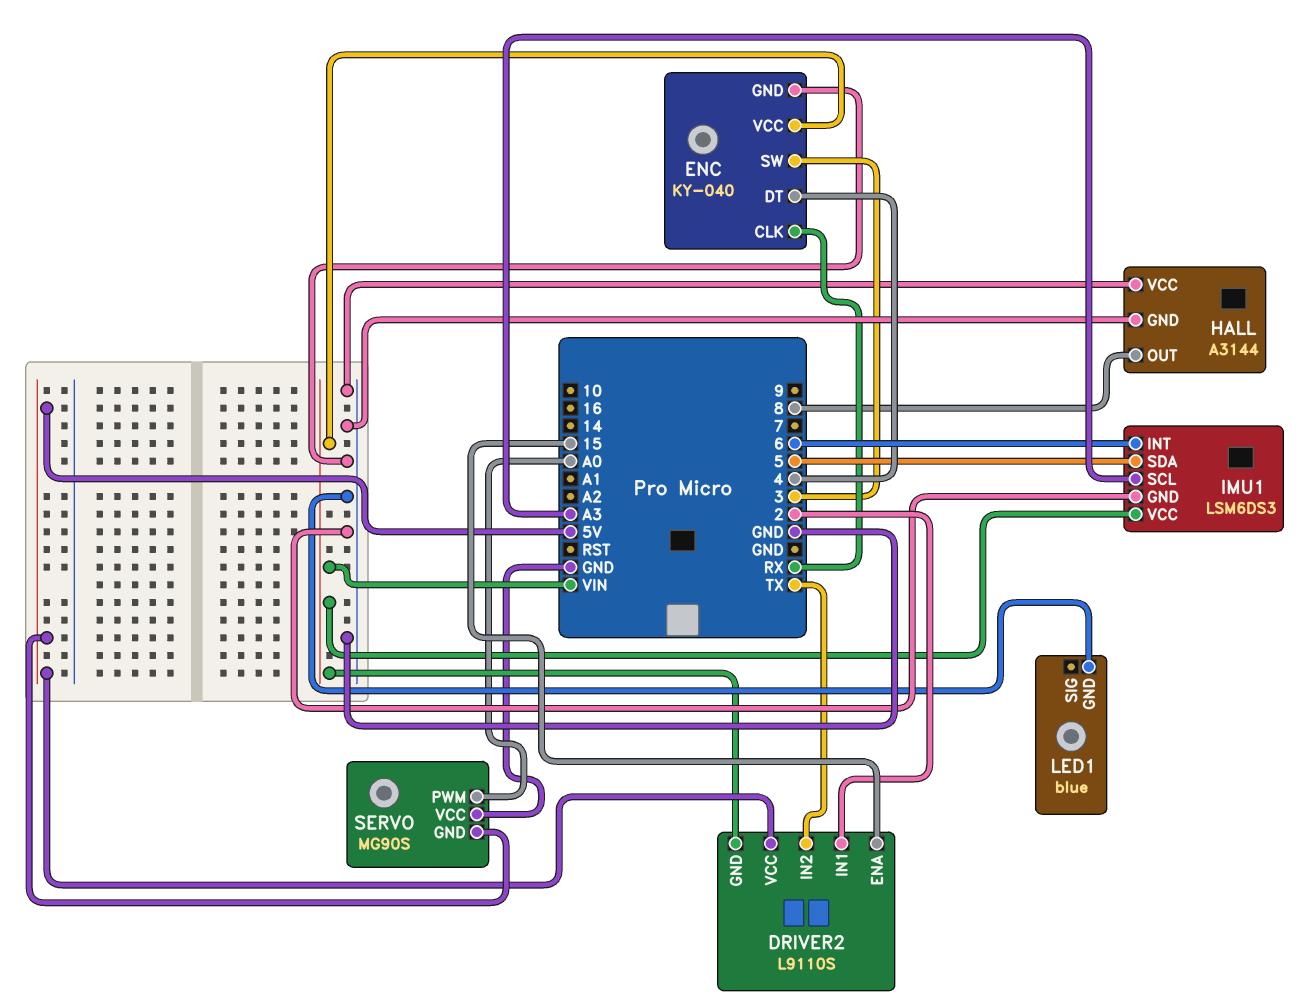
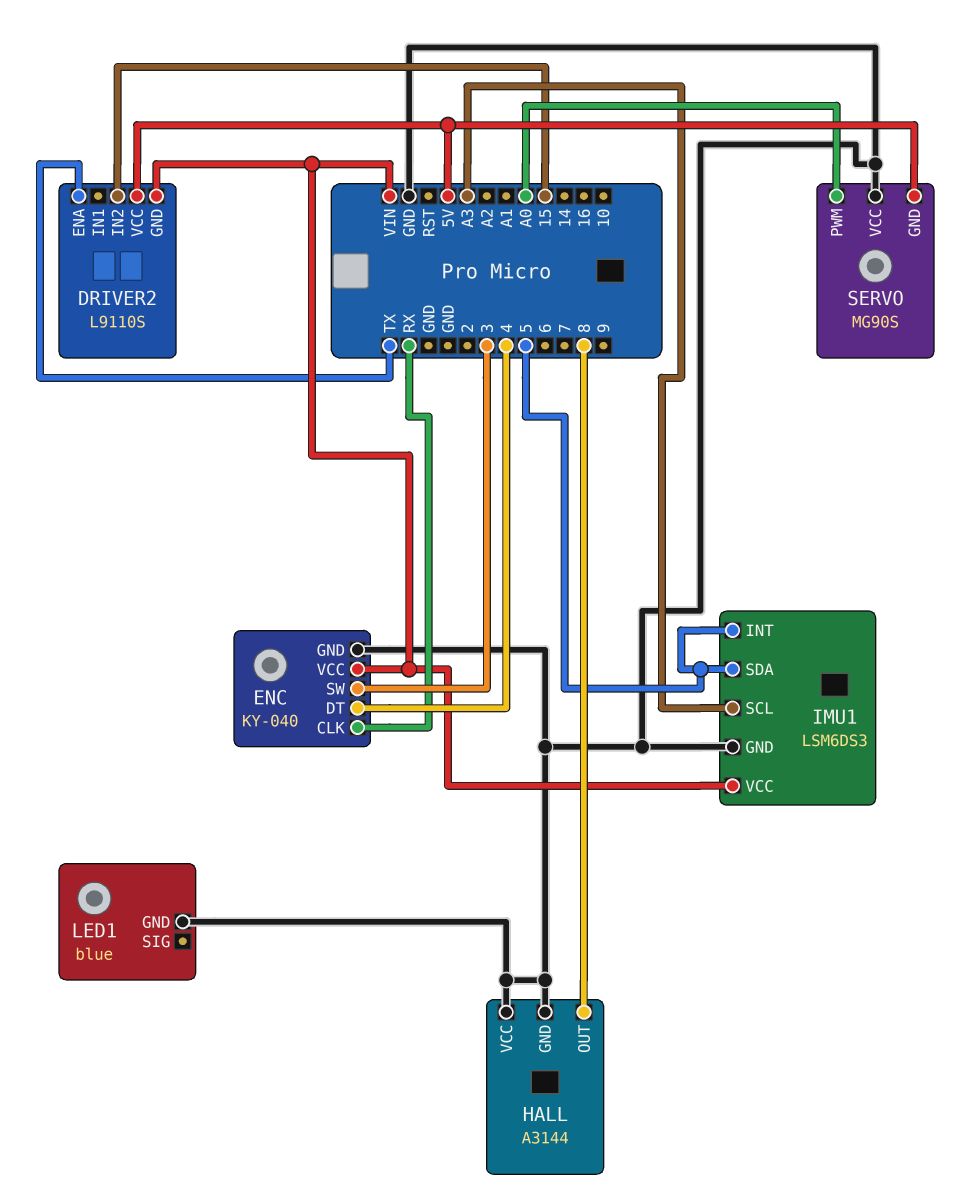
DRIVER2 pin ENA: 15 -> TX
DRIVER2 pin IN1: 2 -> none
DRIVER2 pin IN2: TX -> 15
IMU1 pin INT: 6 -> 5

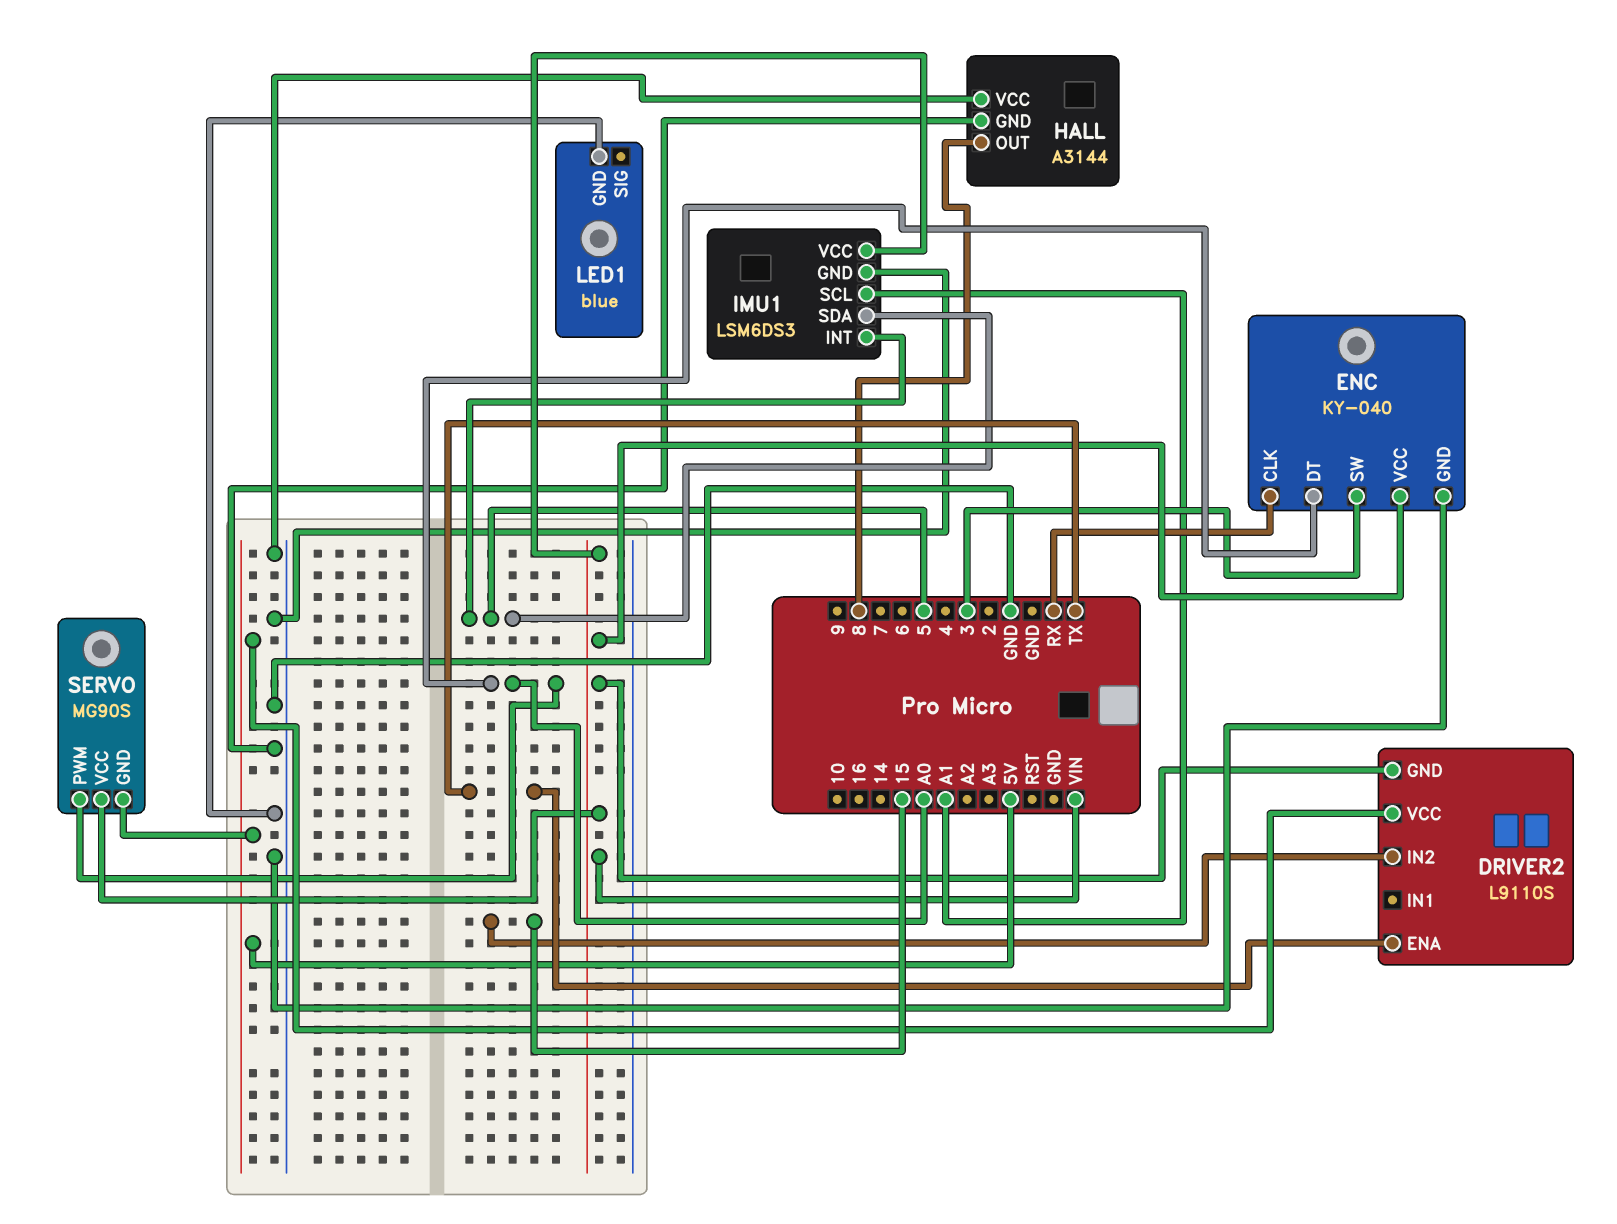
ENC pin DT: 4 -> A0
IMU1 pin SCL: A3 -> A1
SERVO pin VCC: GND -> VIN

